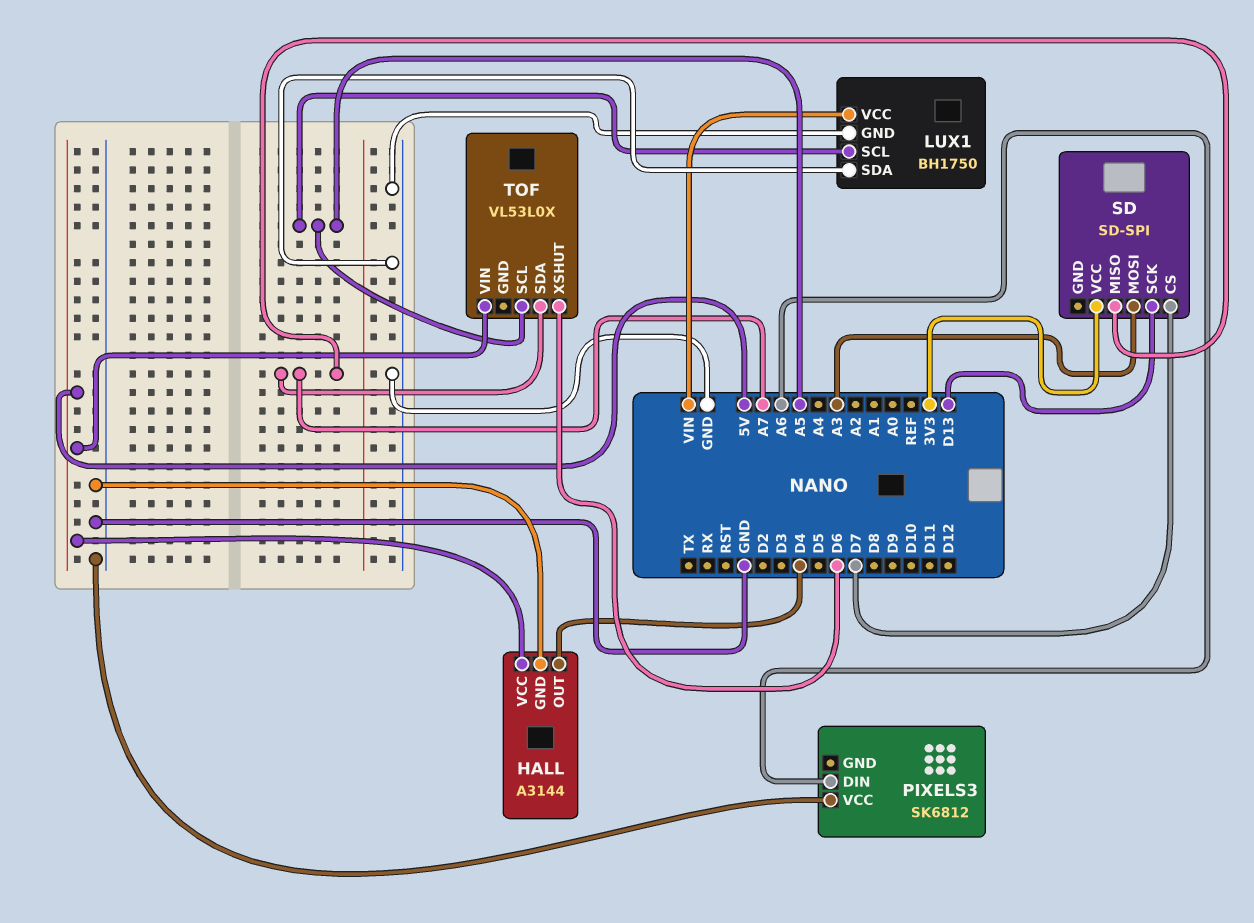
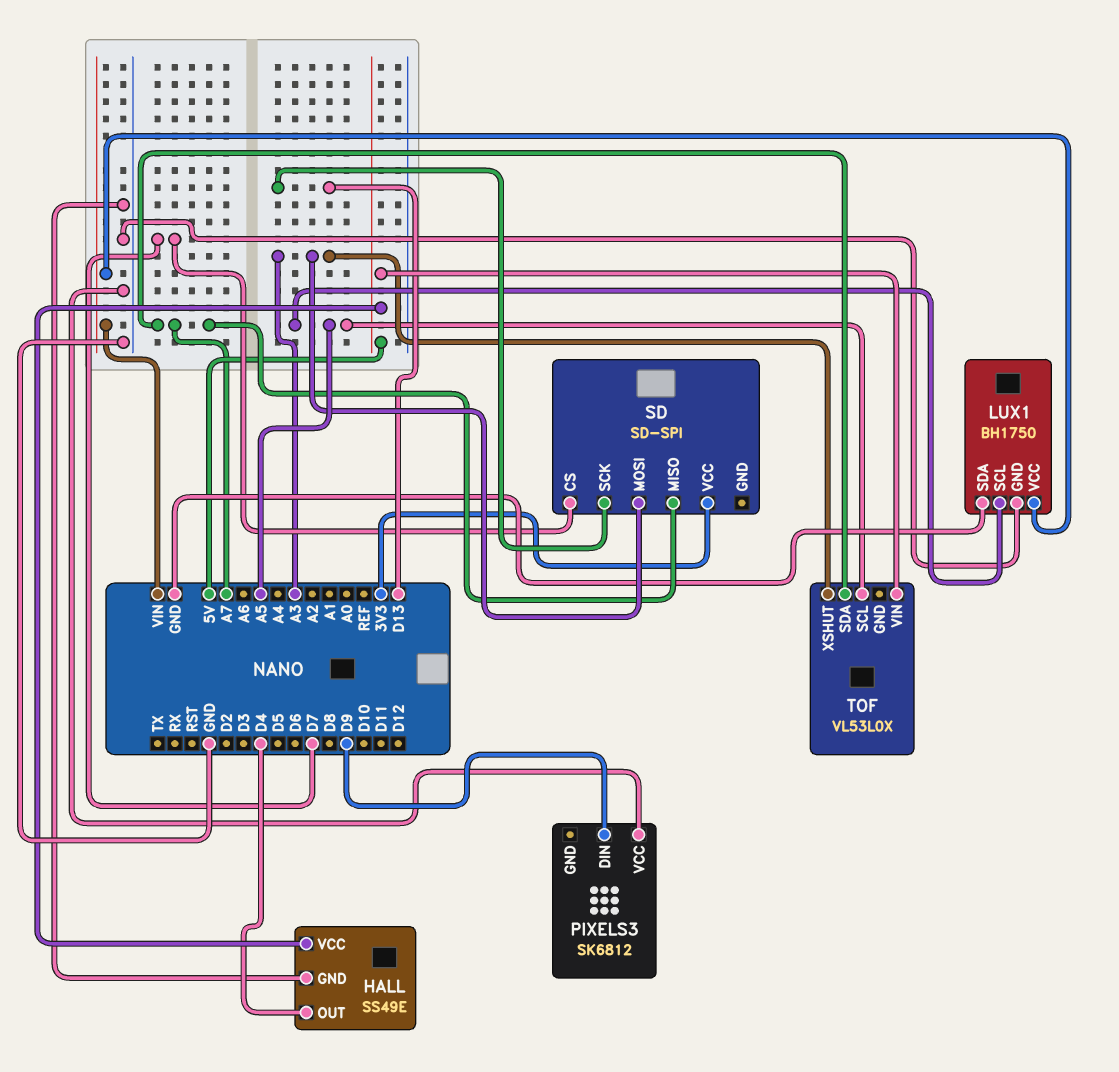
HALL: A3144 -> SS49E
PIXELS3 pin DIN: A6 -> D9
TOF pin XSHUT: D6 -> A3

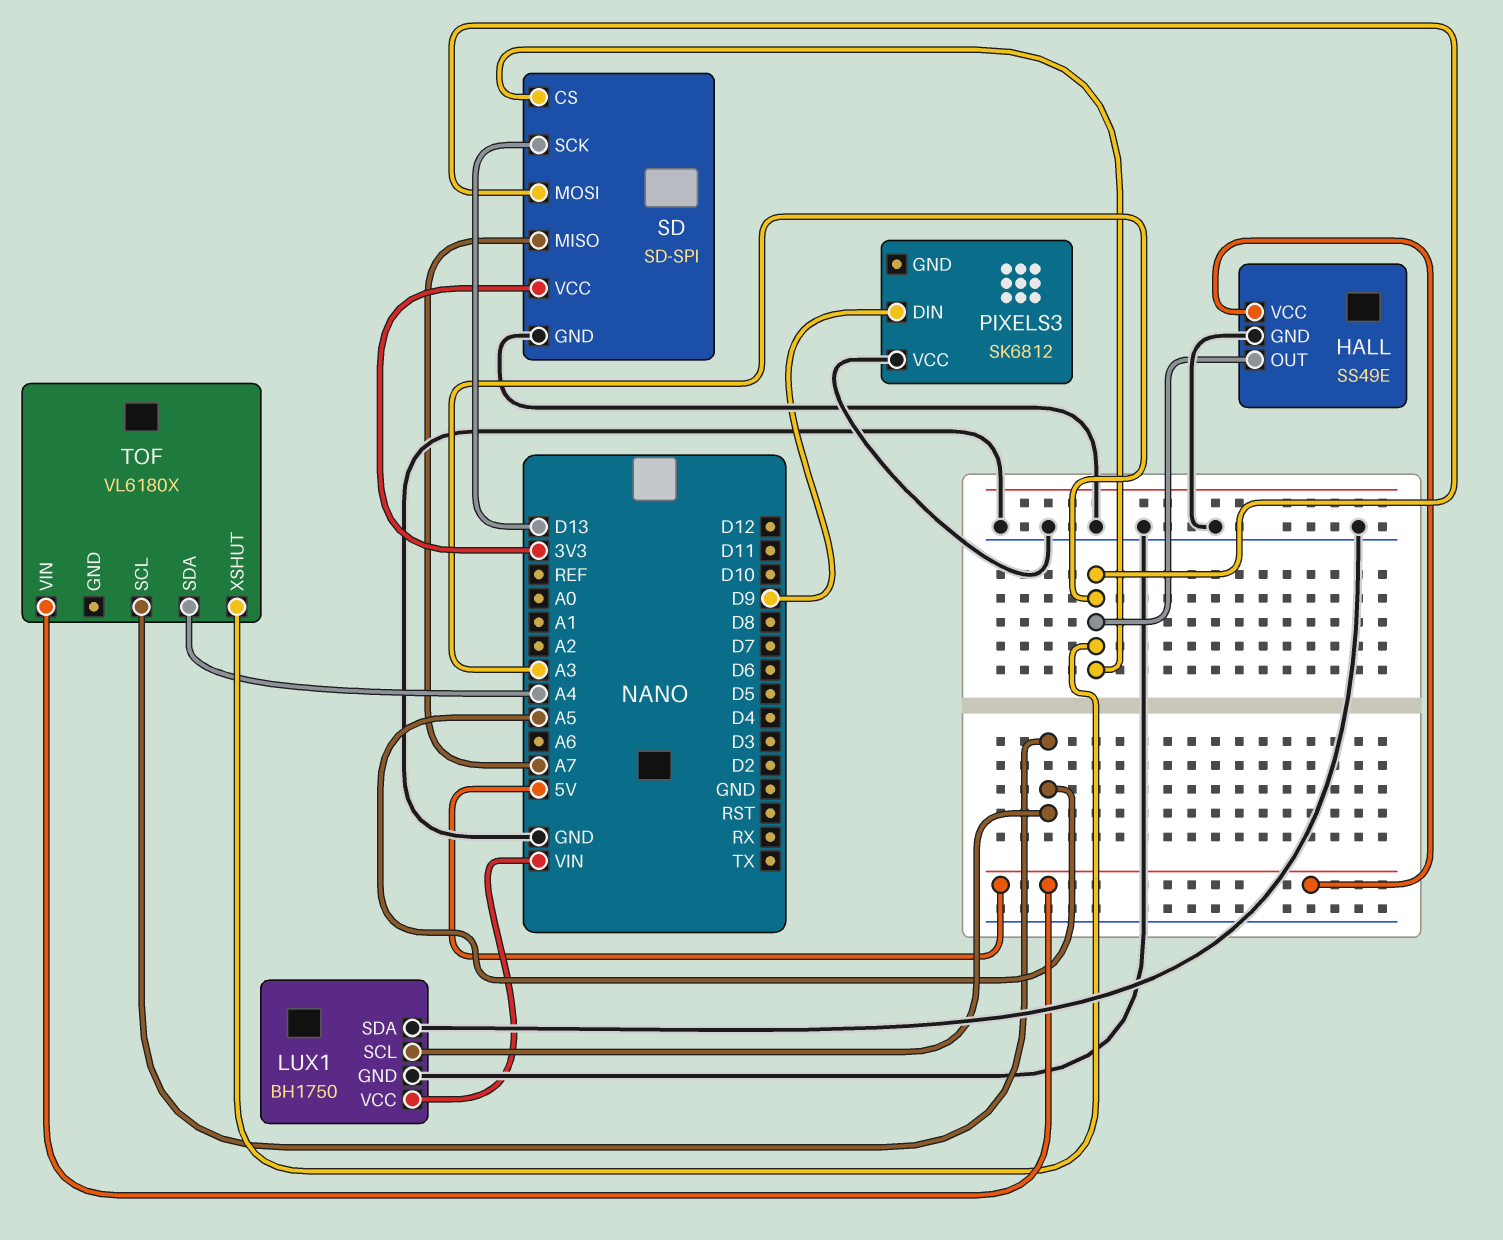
HALL pin OUT: D4 -> A3
SD pin CS: D7 -> A3
SD pin GND: none -> GND
TOF: VL53L0X -> VL6180X
TOF pin SDA: A7 -> A4

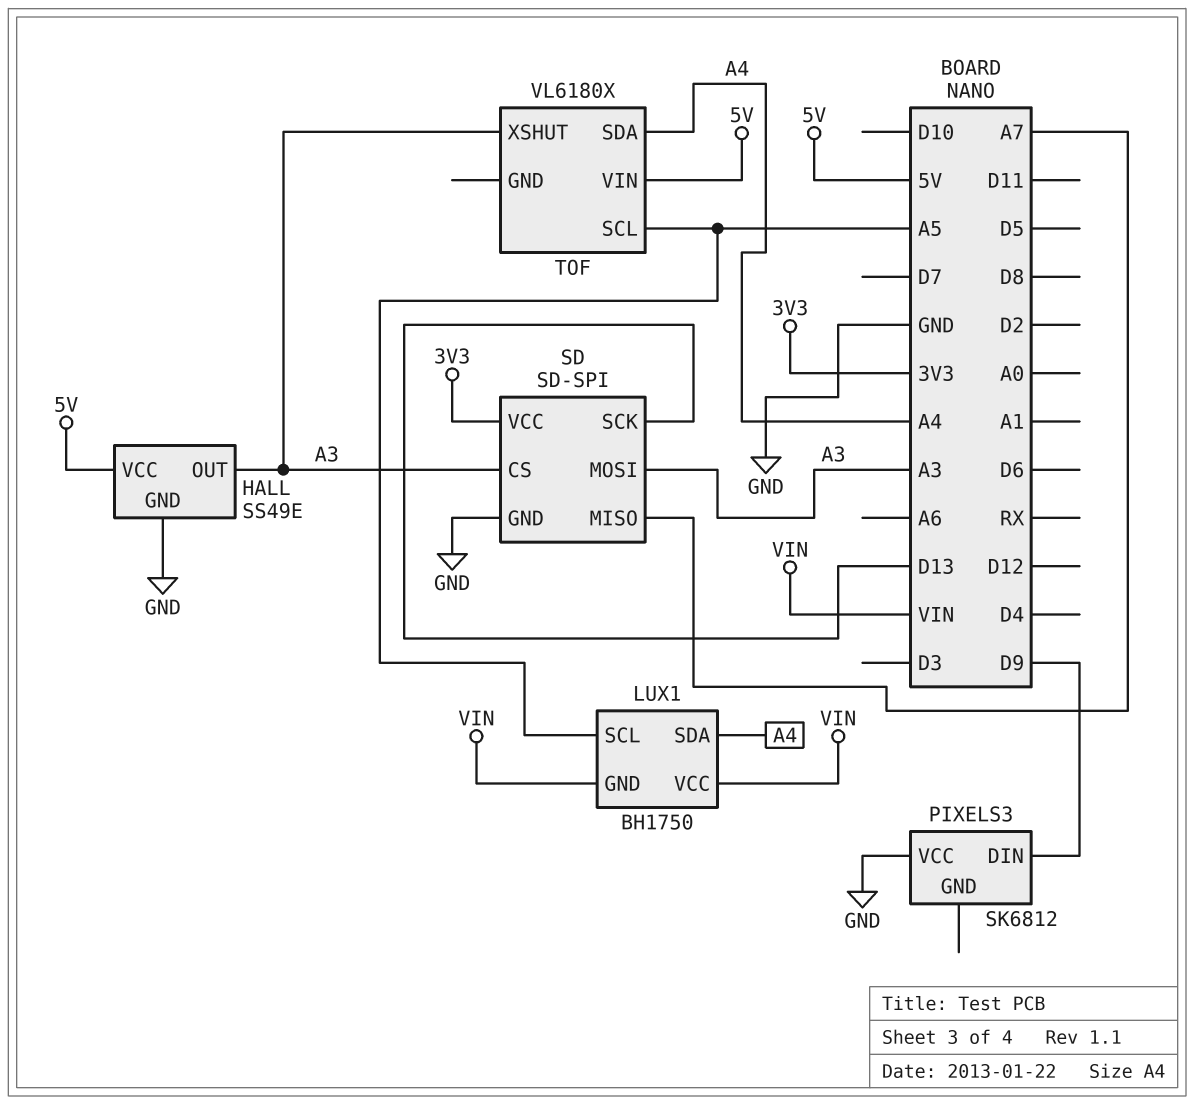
LUX1 pin GND: GND -> VIN
LUX1 pin SDA: GND -> A4

